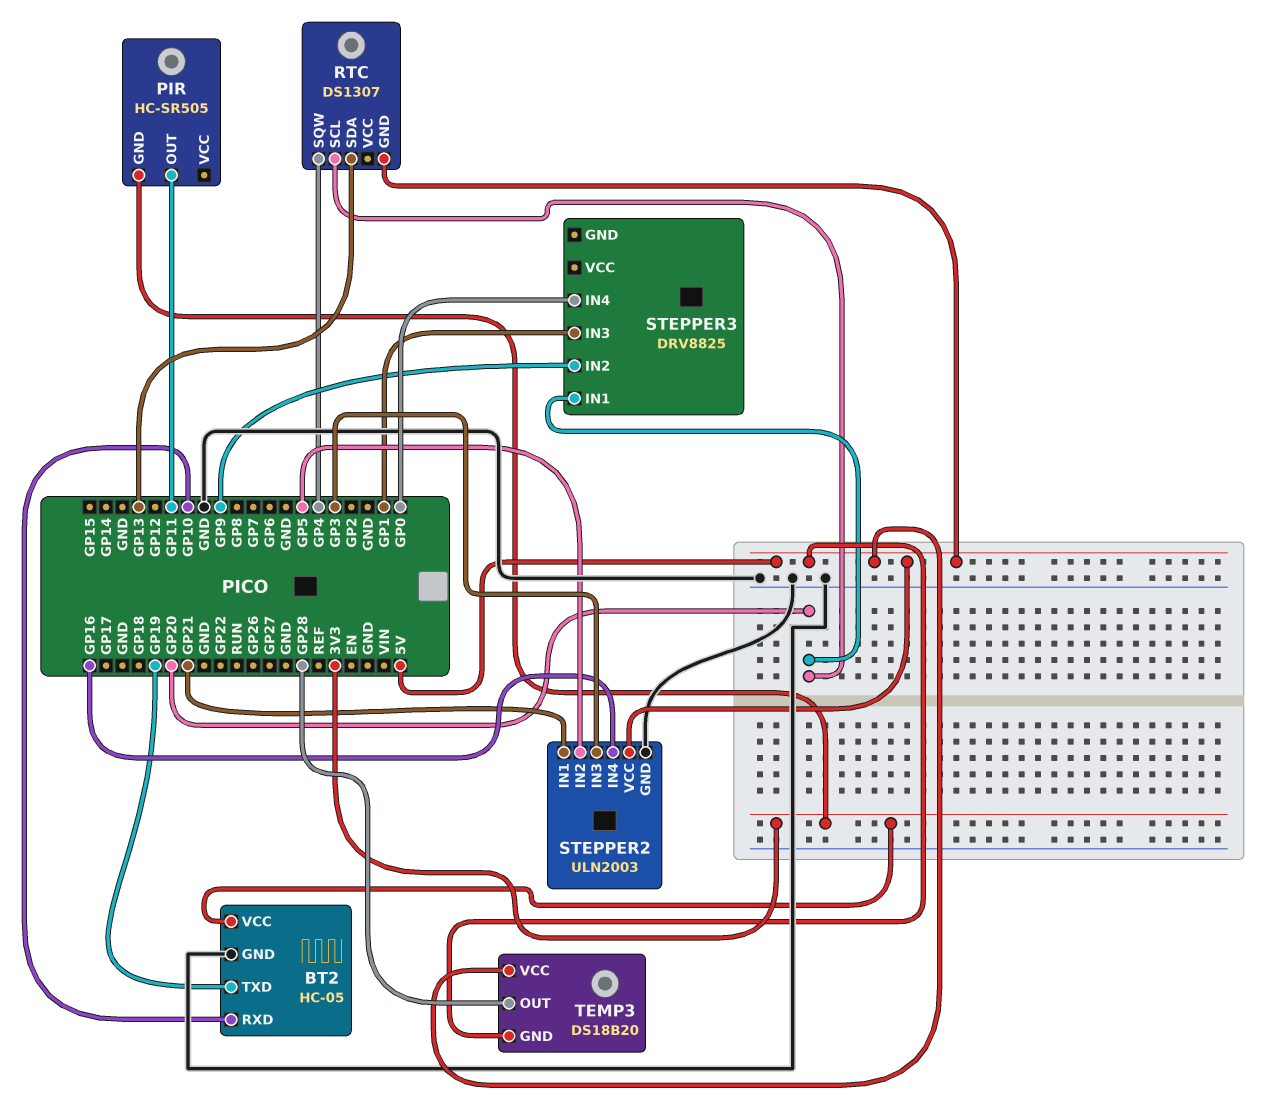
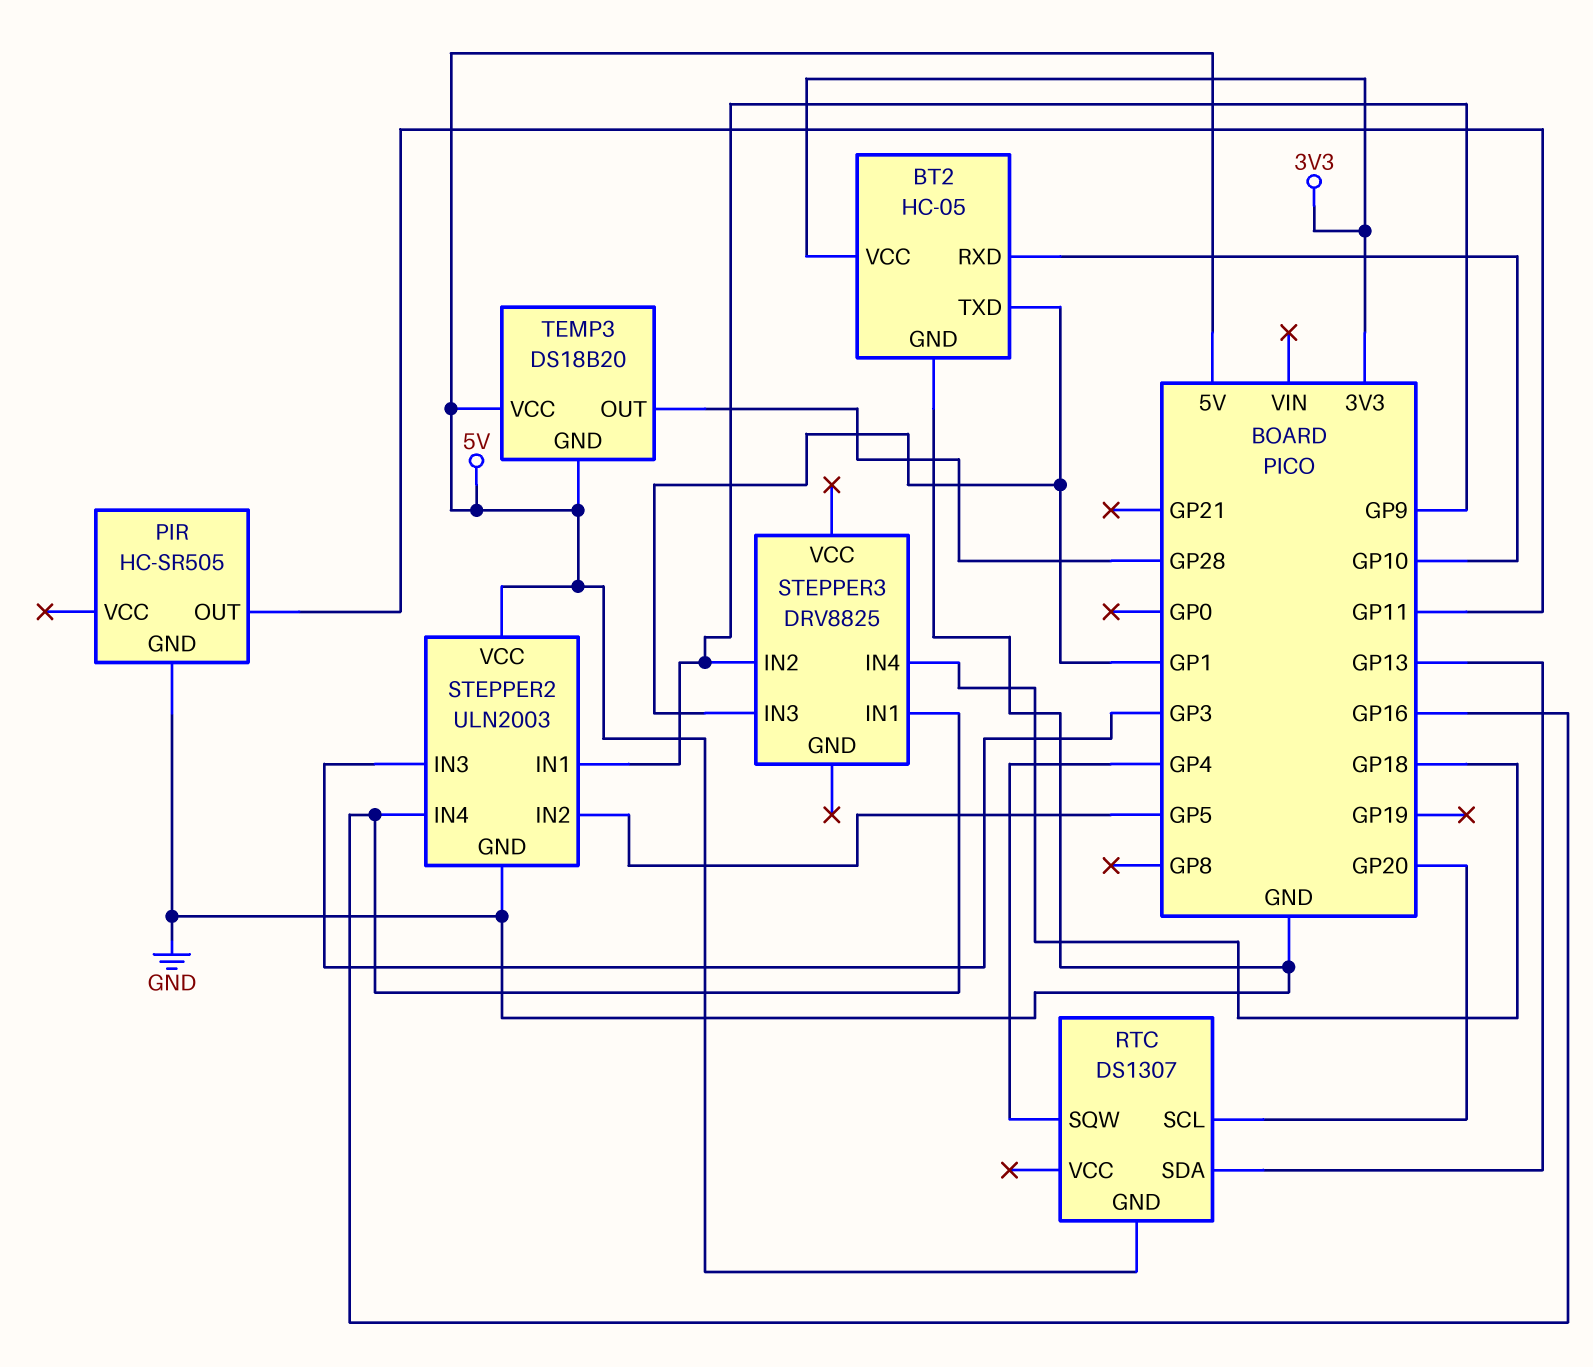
BT2 pin TXD: GP19 -> GP1
PIR pin GND: 3V3 -> GND
STEPPER2 pin IN1: GP21 -> GP9
STEPPER3 pin IN1: GP20 -> GP16
STEPPER3 pin IN4: GP0 -> GP18

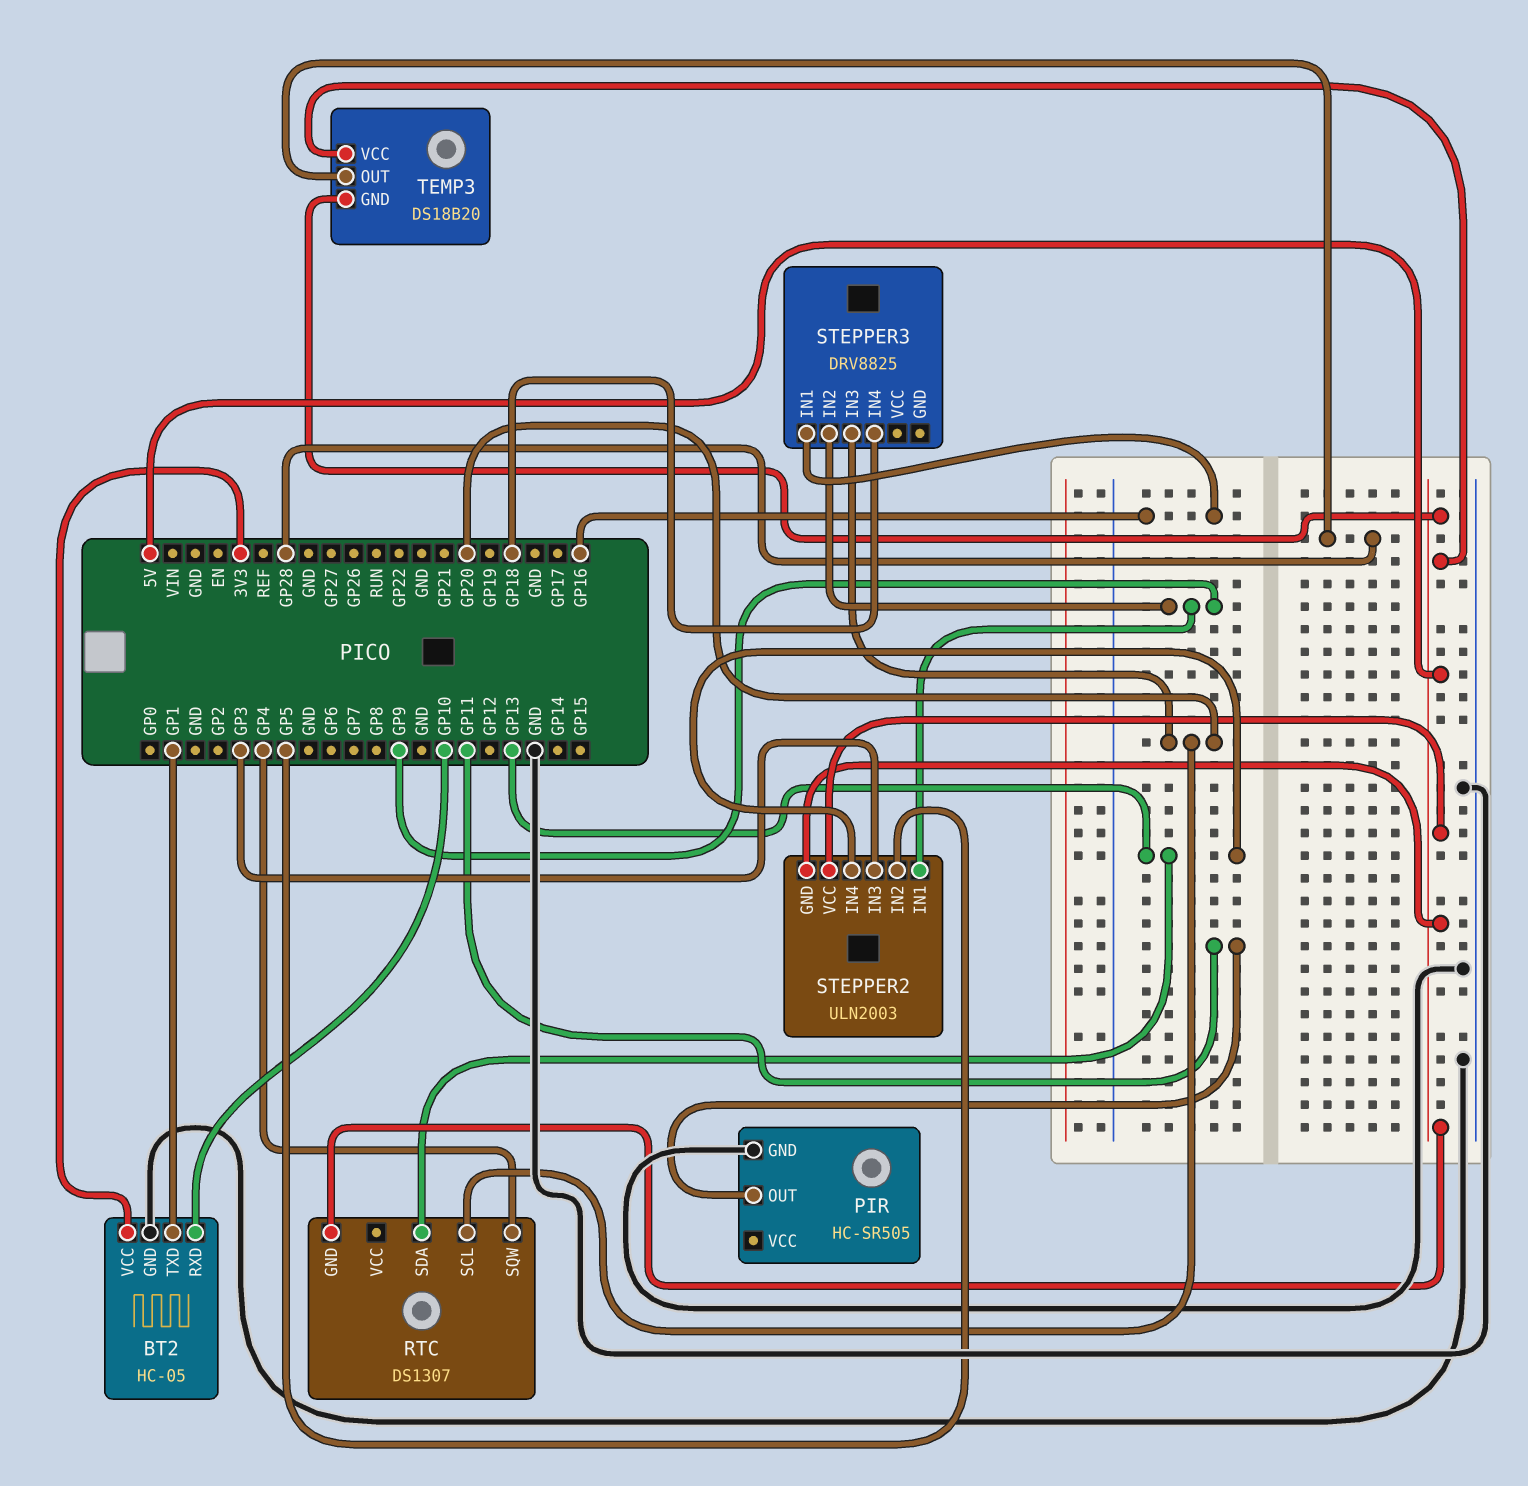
STEPPER2 pin GND: GND -> 5V
STEPPER2 pin IN4: GP16 -> GP13
STEPPER3 pin IN3: GP1 -> GP20

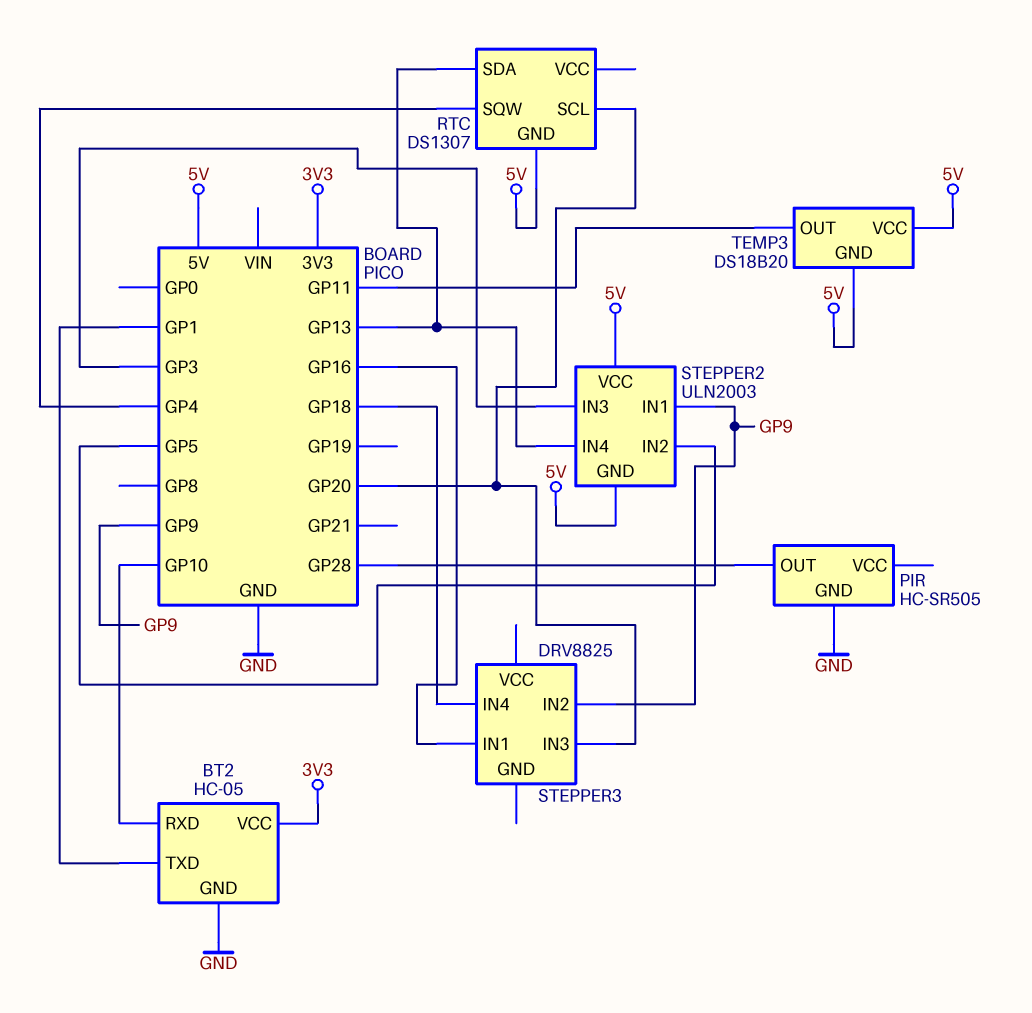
PIR pin OUT: GP11 -> GP28
TEMP3 pin OUT: GP28 -> GP11

